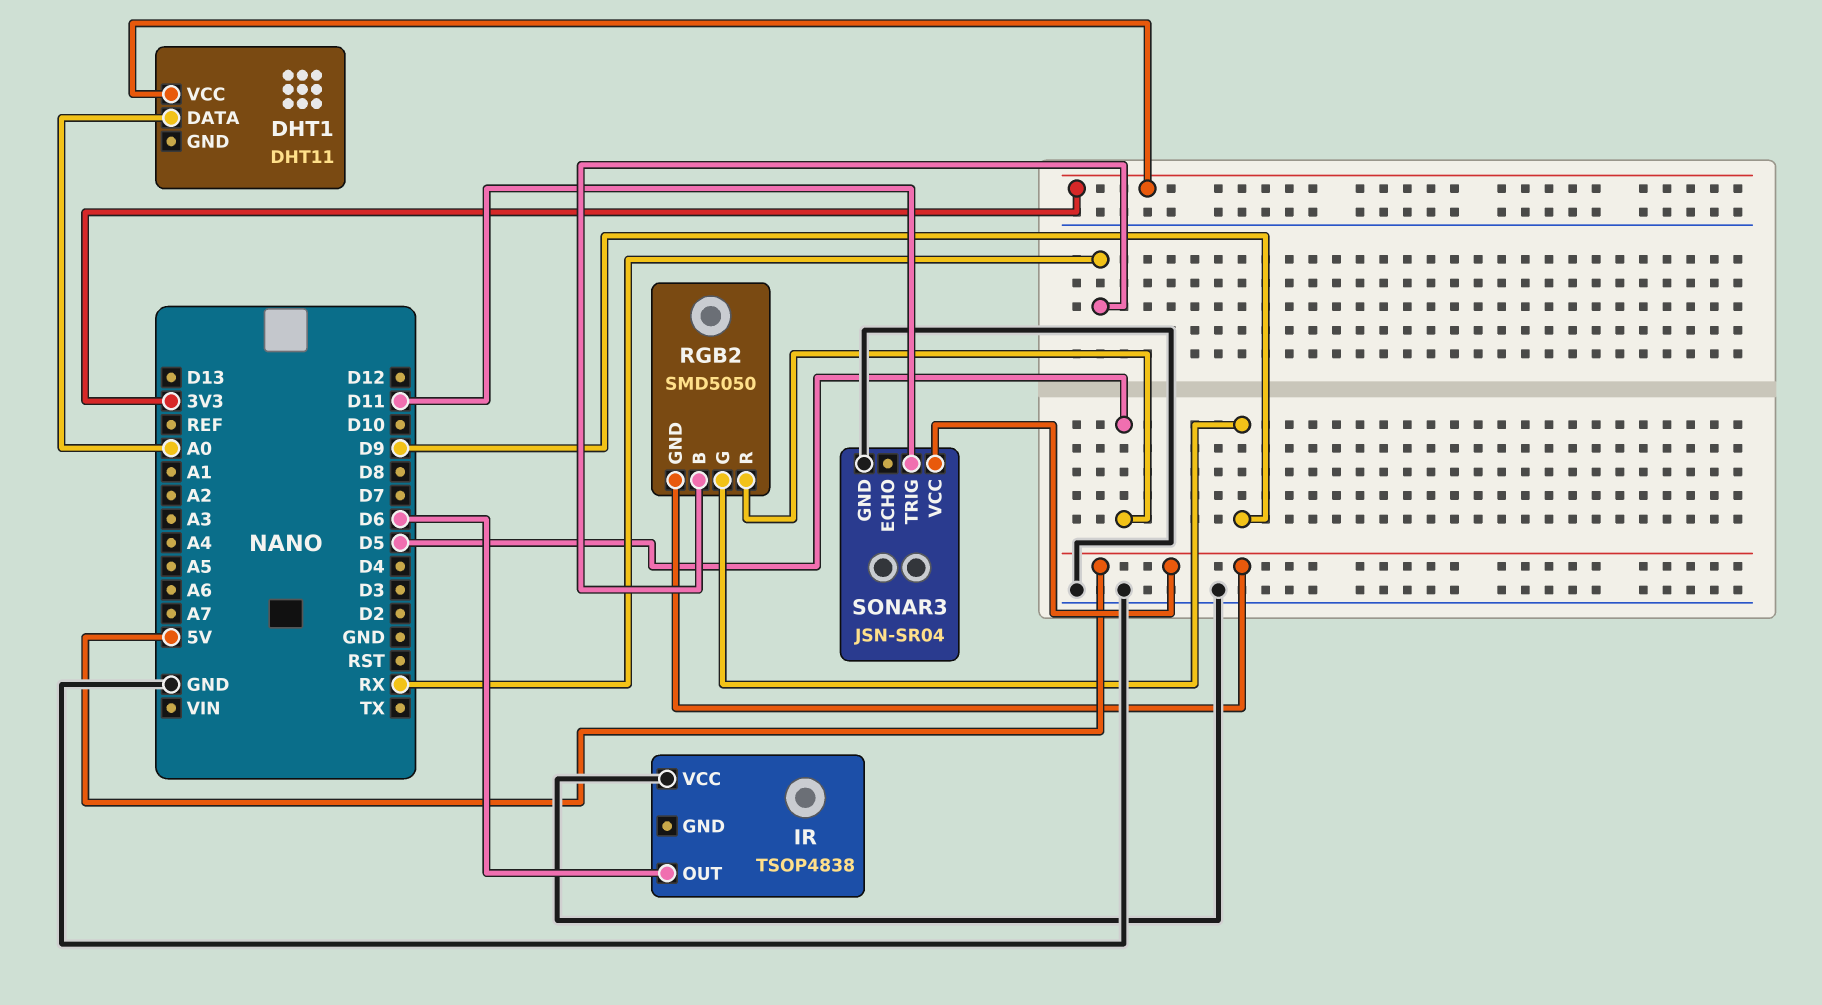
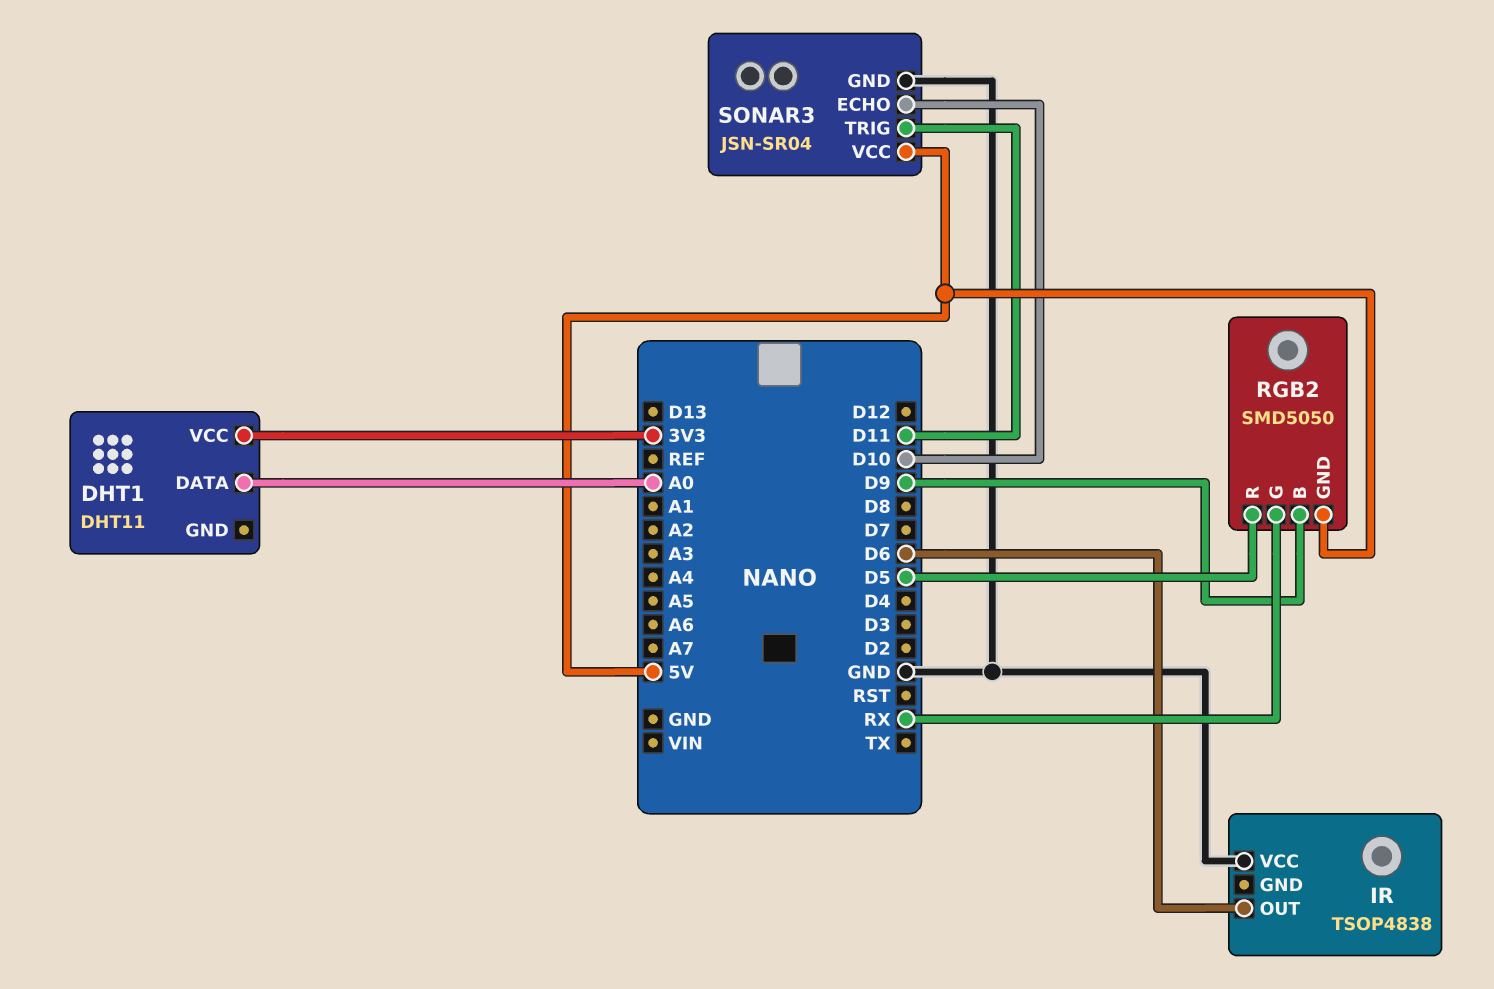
RGB2 pin B: RX -> D9
RGB2 pin G: D9 -> RX
SONAR3 pin ECHO: none -> D10

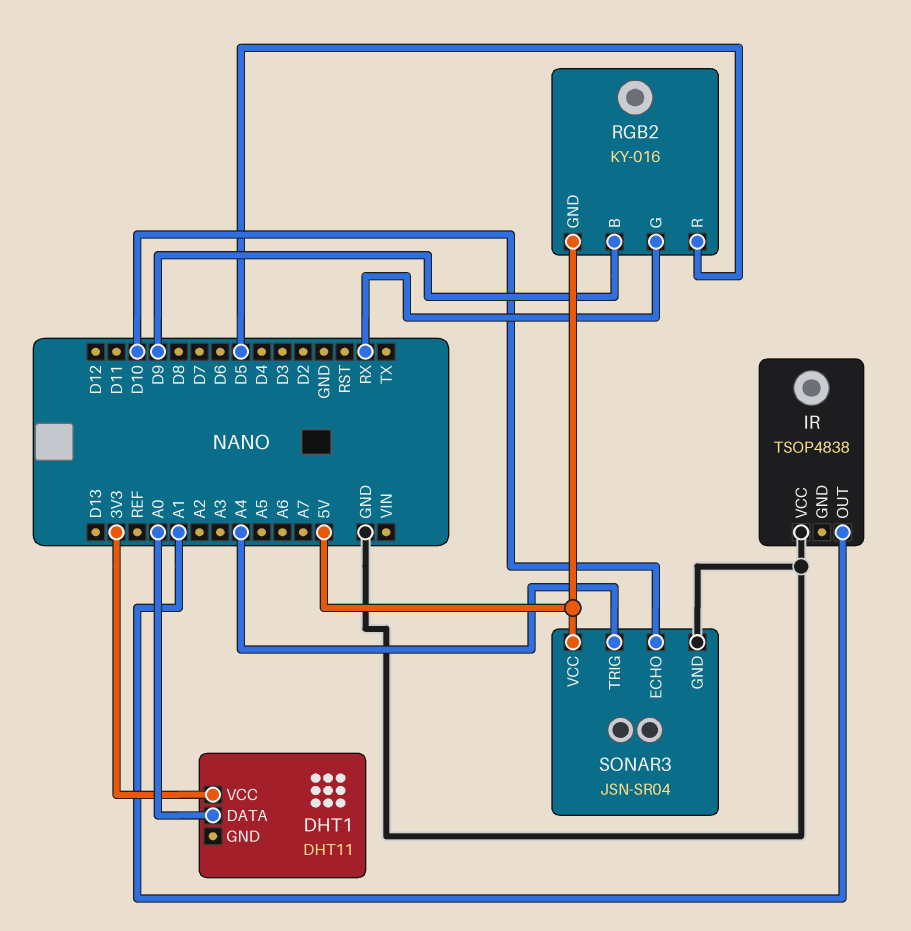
IR pin OUT: D6 -> A1
RGB2: SMD5050 -> KY-016
SONAR3 pin TRIG: D11 -> A4

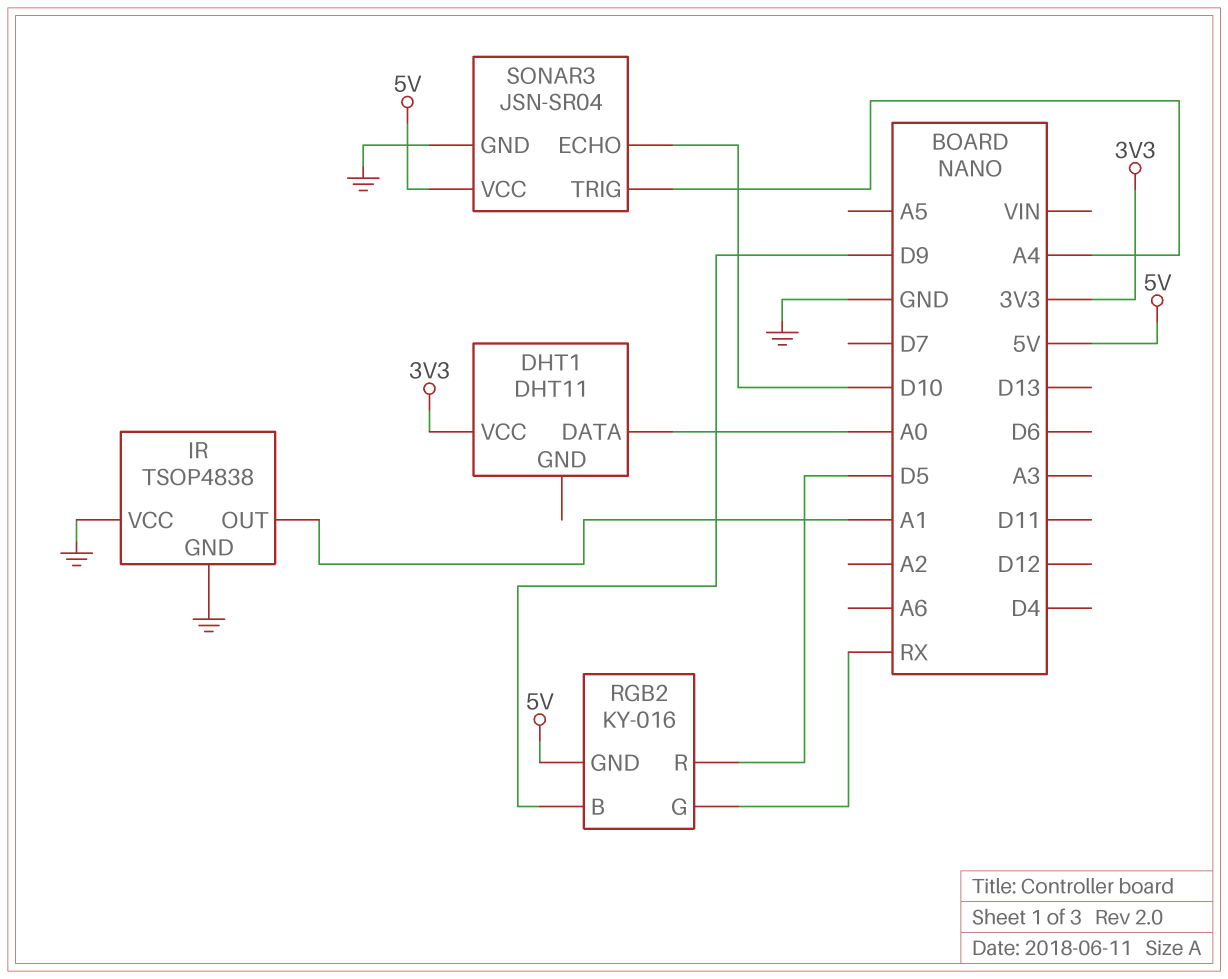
IR pin GND: none -> GND

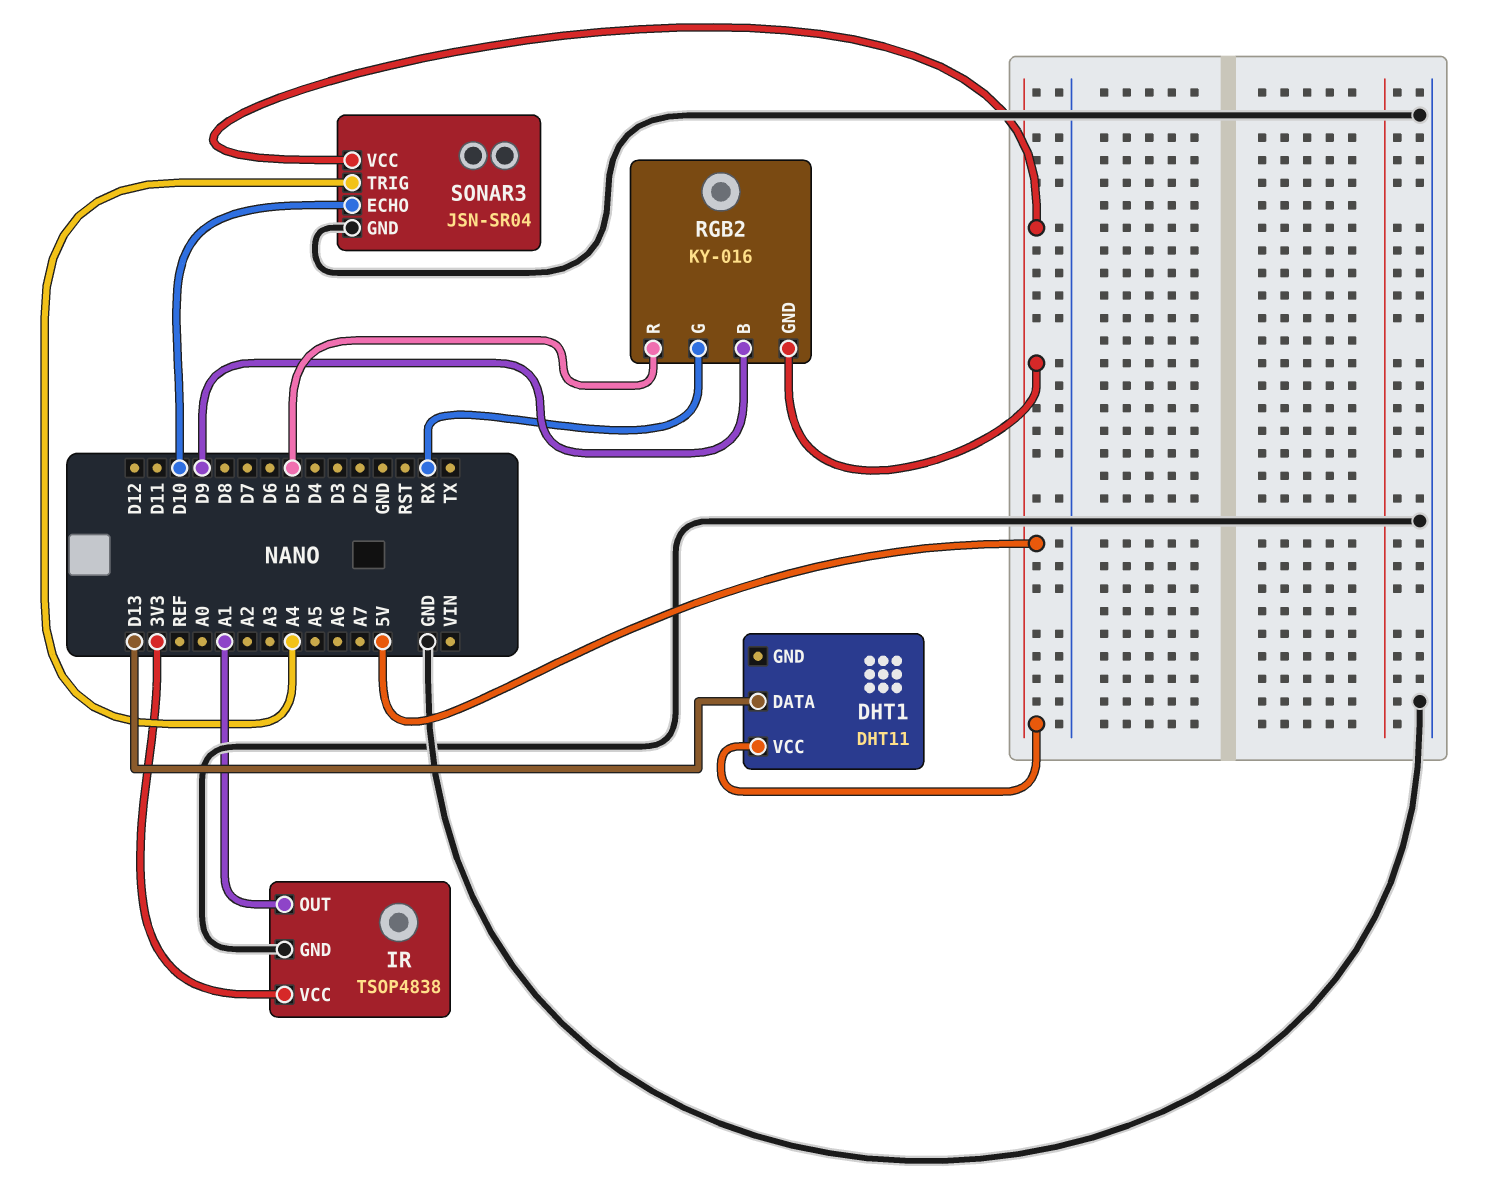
DHT1 pin DATA: A0 -> D13
DHT1 pin VCC: 3V3 -> 5V
IR pin VCC: GND -> 3V3

